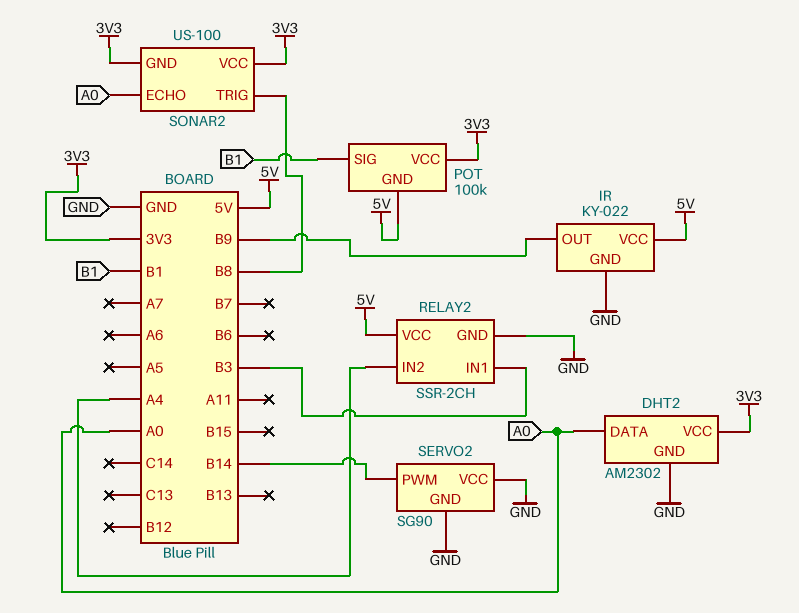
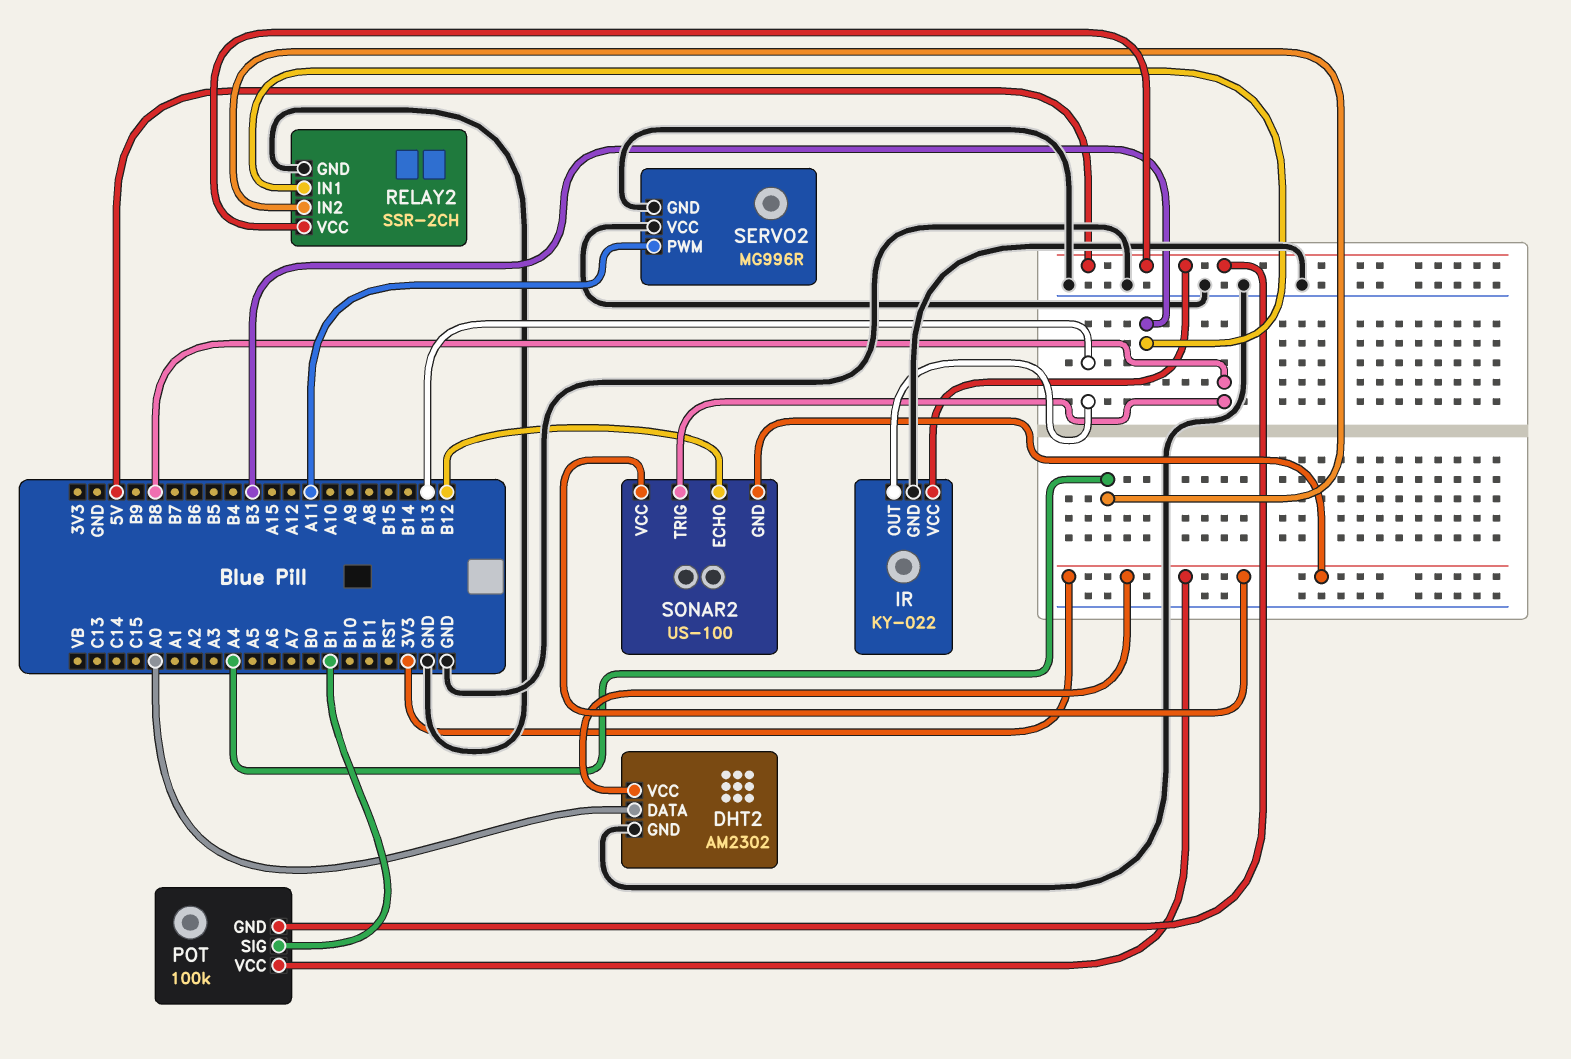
IR pin OUT: B9 -> B13
SERVO2: SG90 -> MG996R
SERVO2 pin PWM: B14 -> A11
SONAR2 pin ECHO: A0 -> B12

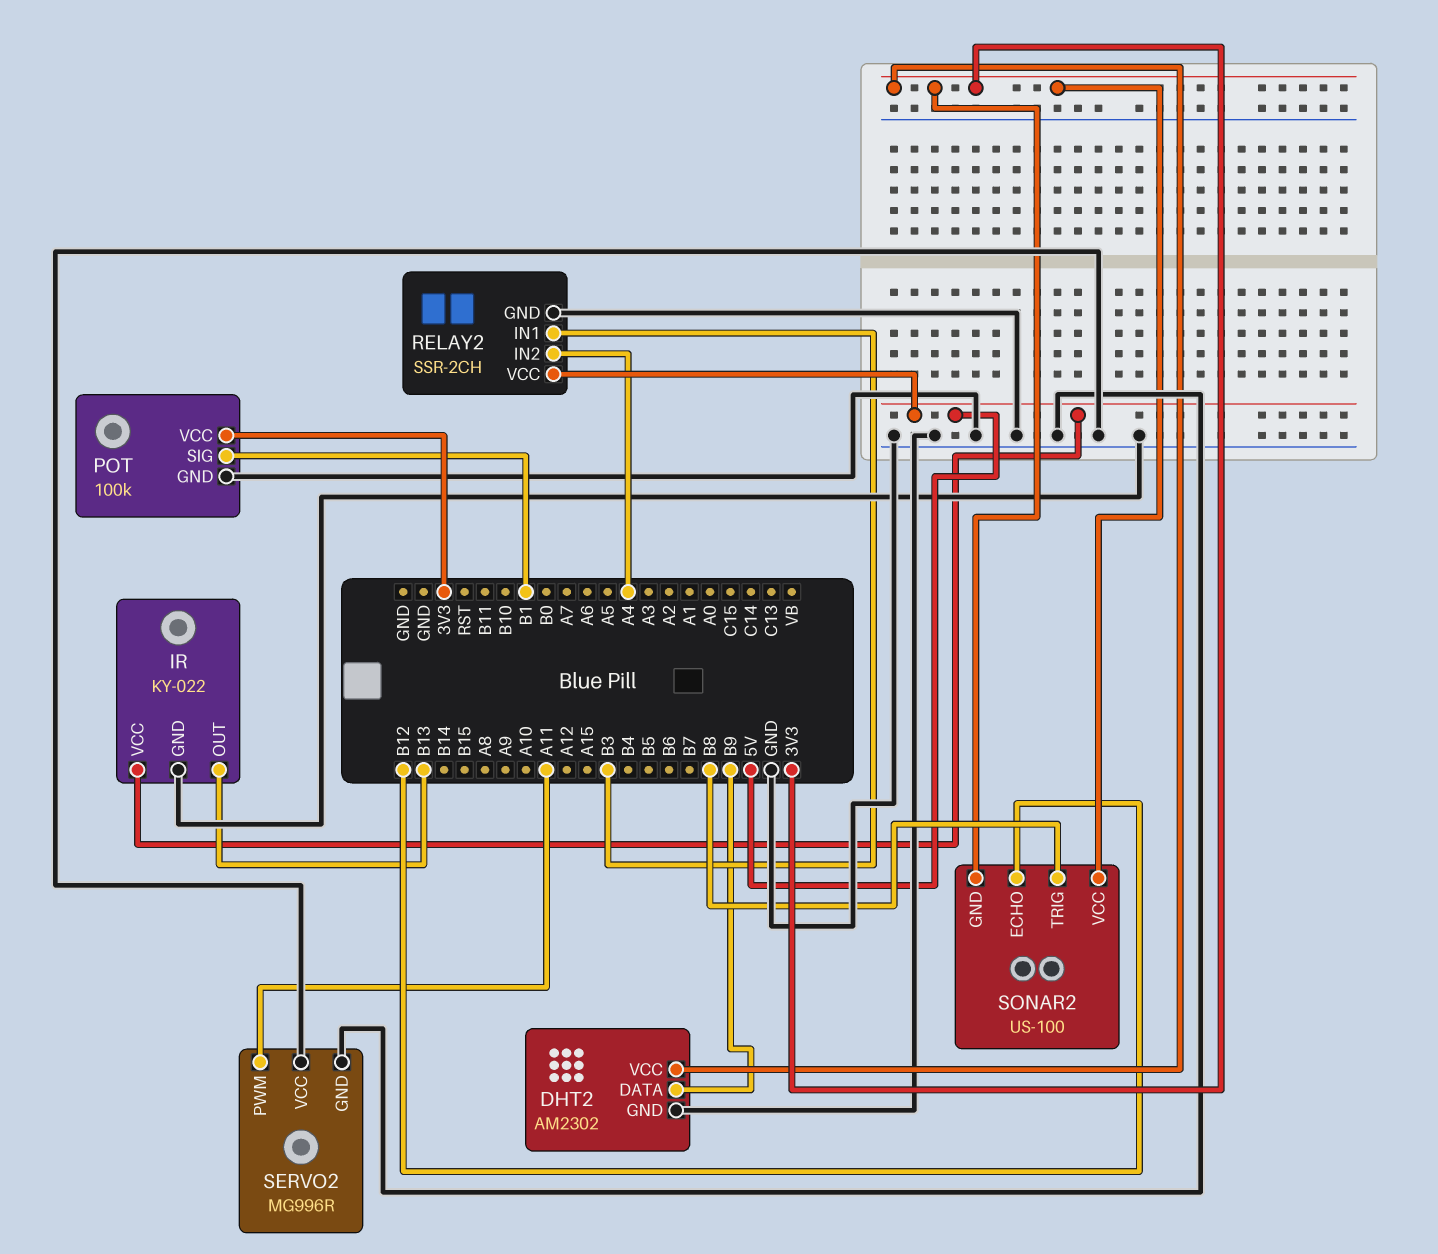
DHT2 pin DATA: A0 -> B9
POT pin GND: 5V -> GND

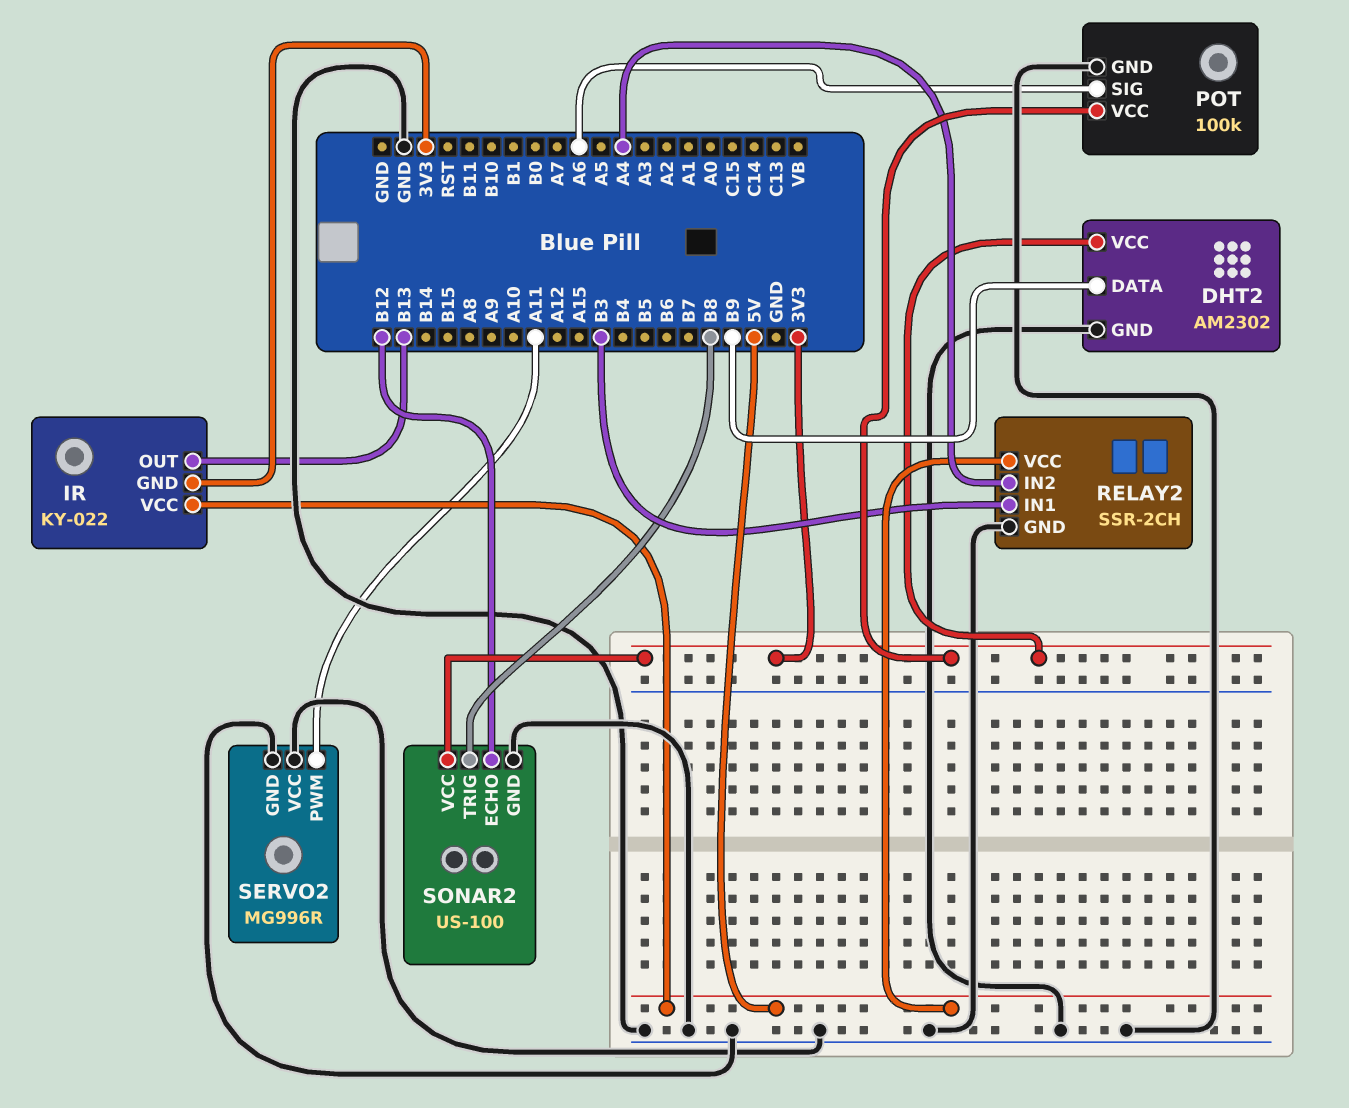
IR pin GND: GND -> 3V3
POT pin SIG: B1 -> A6
SONAR2 pin GND: 3V3 -> GND

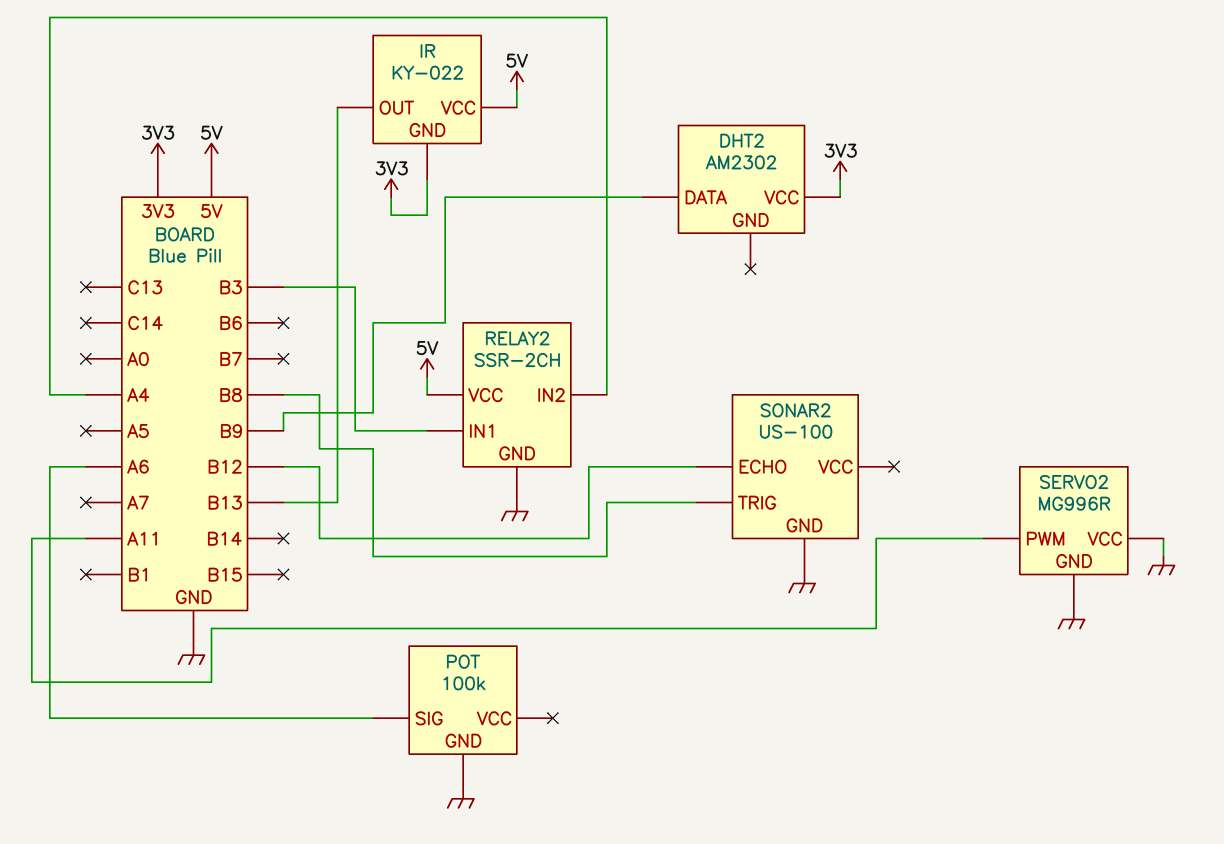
DHT2 pin GND: GND -> none
POT pin VCC: 3V3 -> none
SONAR2 pin VCC: 3V3 -> none

